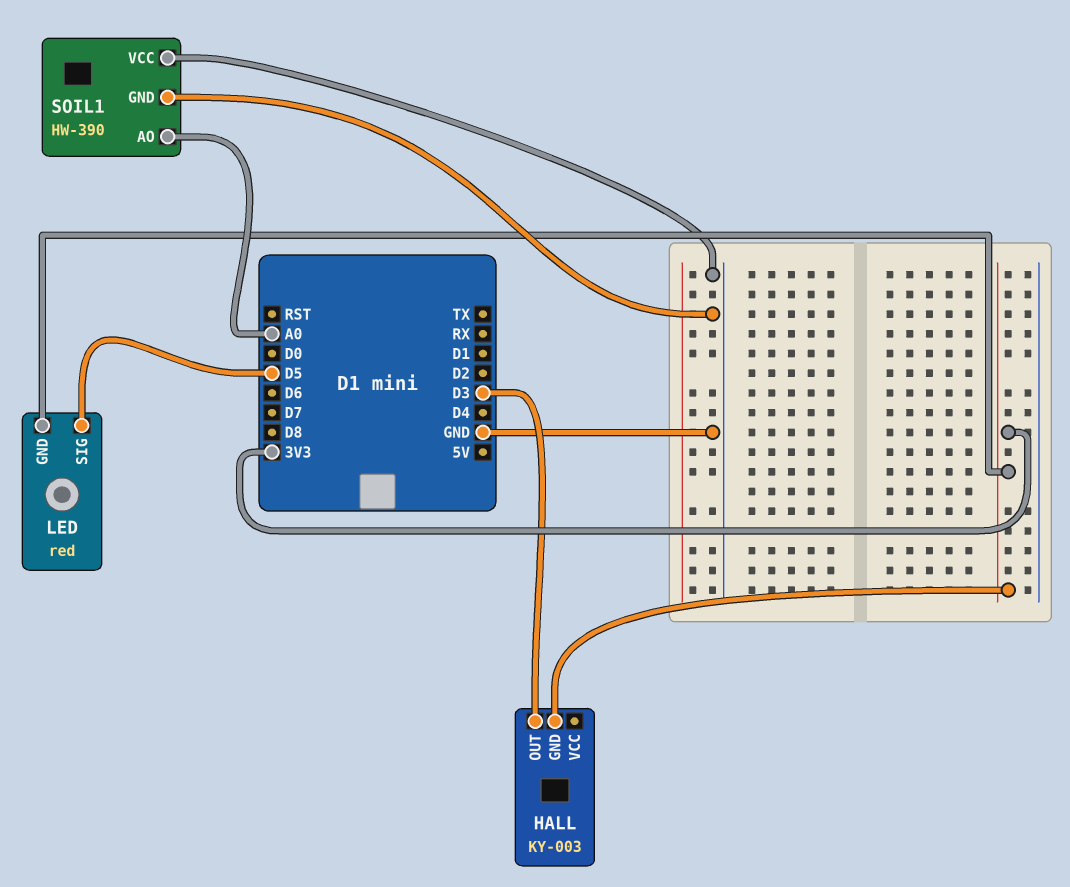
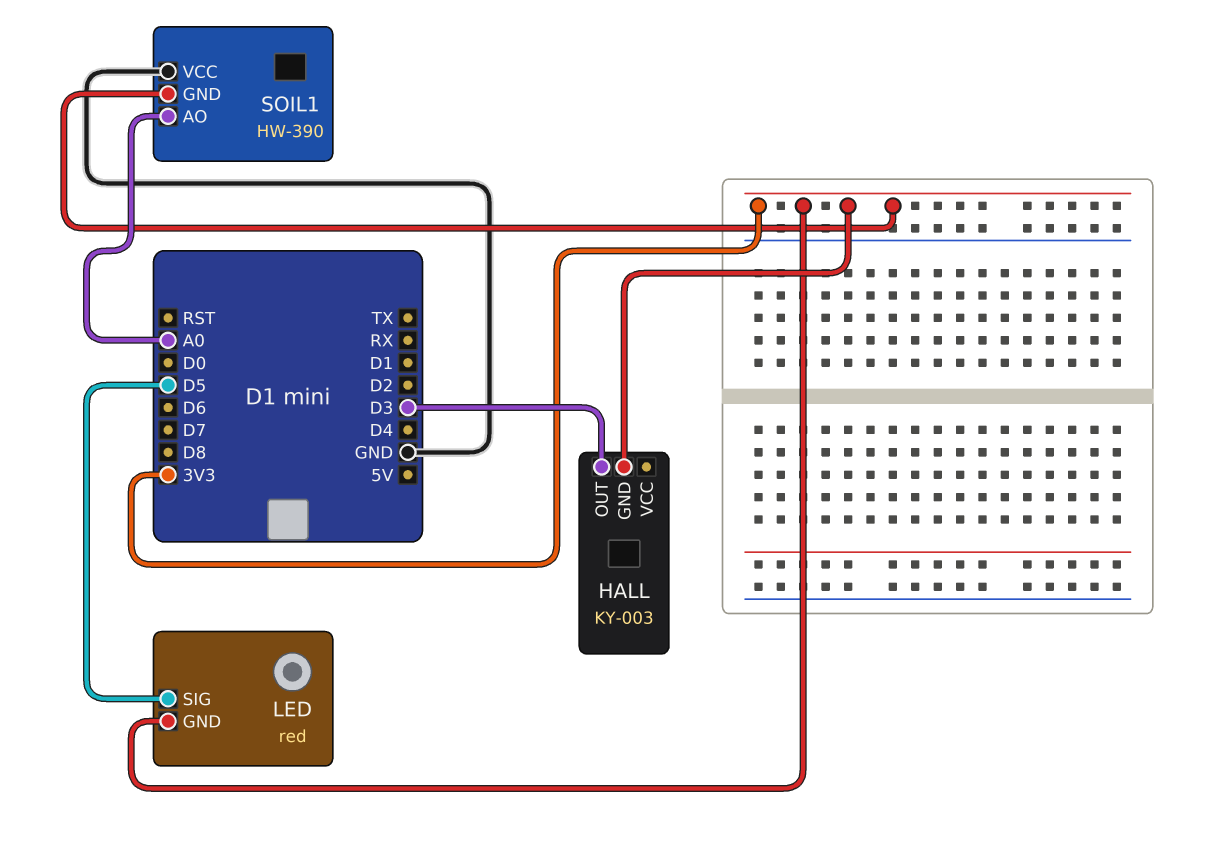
SOIL1 pin GND: GND -> 3V3

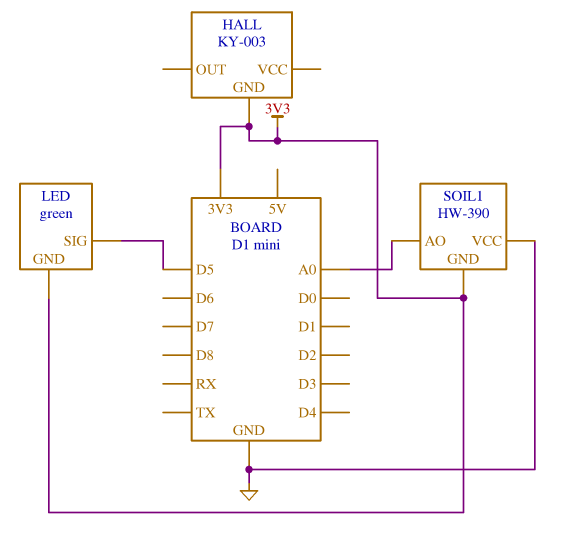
HALL pin OUT: D3 -> none
LED: red -> green

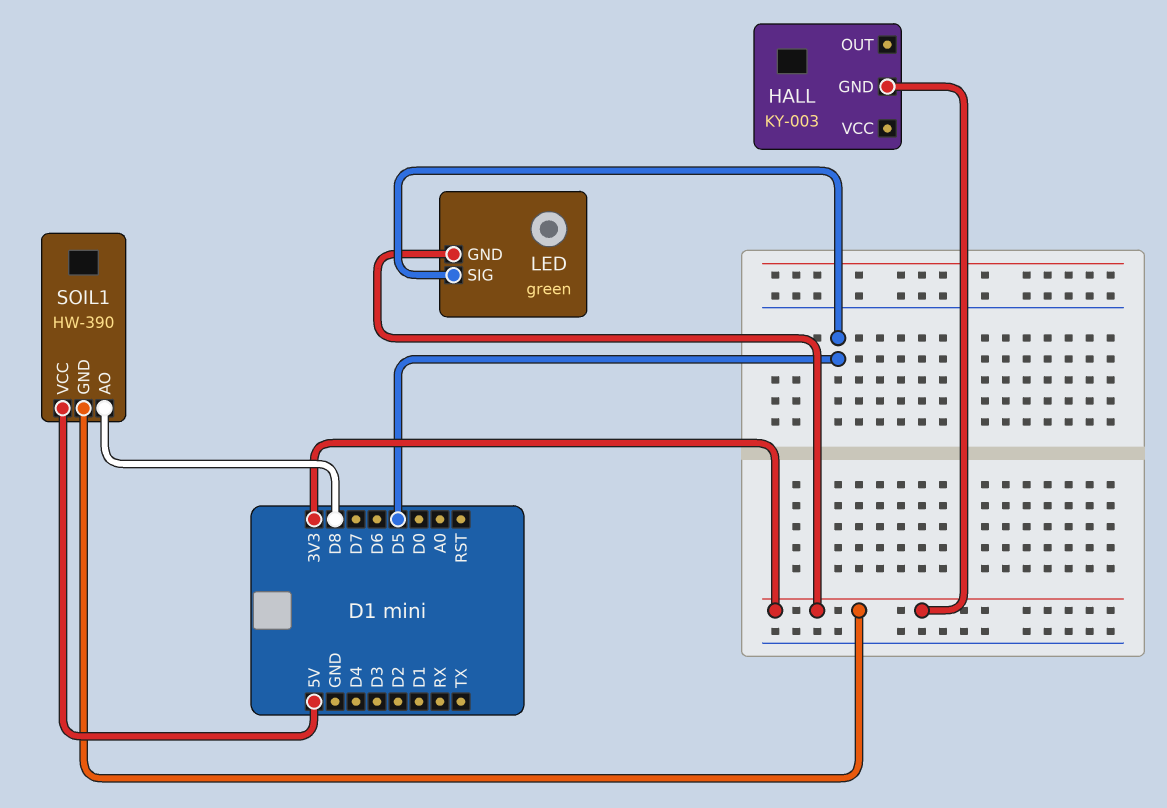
SOIL1 pin AO: A0 -> D8
SOIL1 pin VCC: GND -> 5V

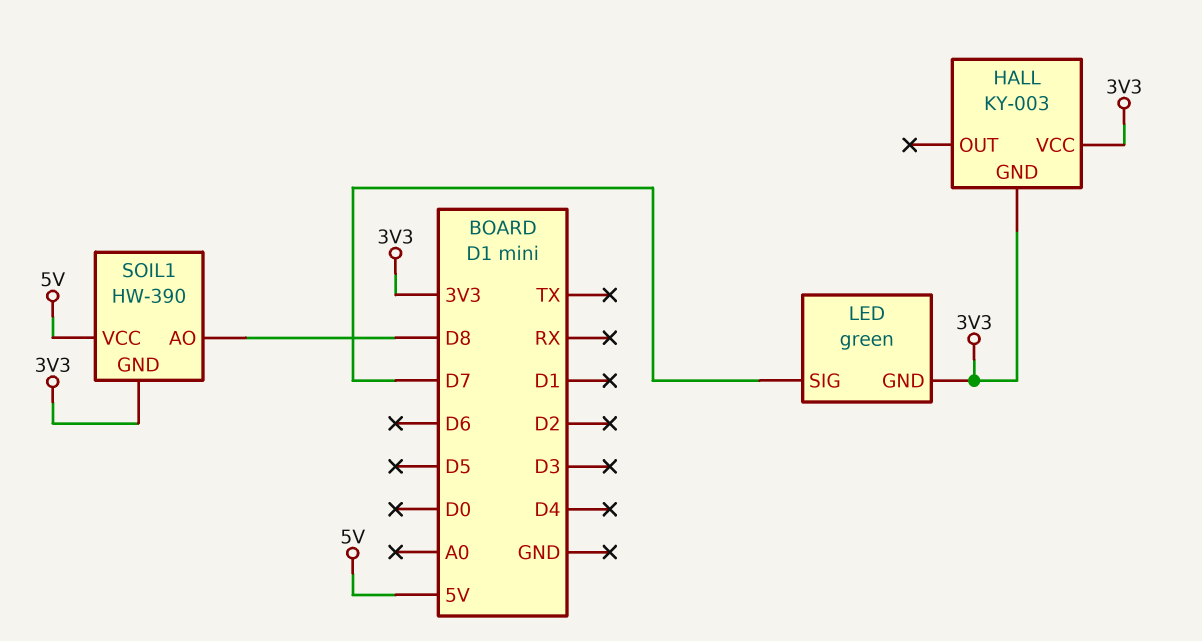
HALL pin VCC: none -> 3V3
LED pin SIG: D5 -> D7

